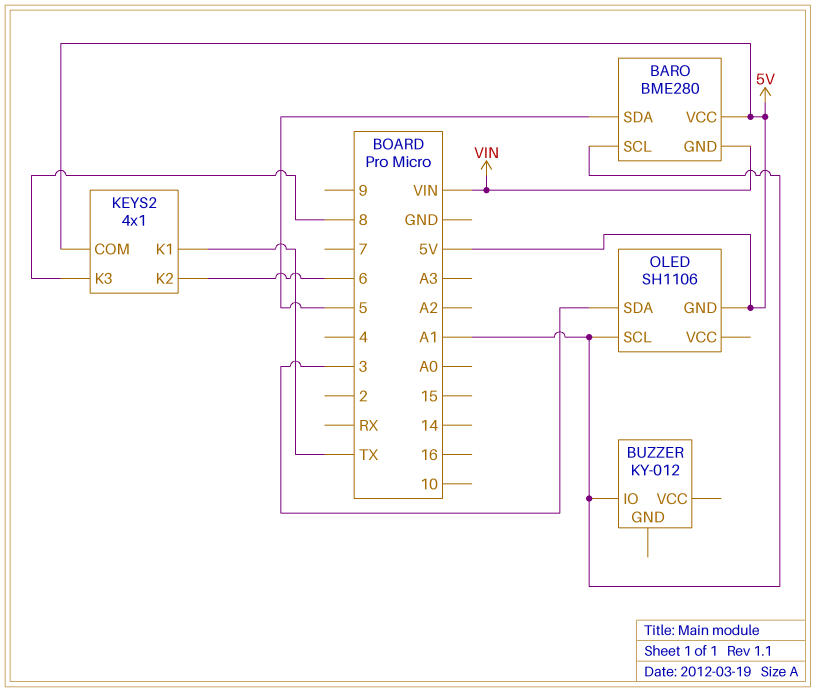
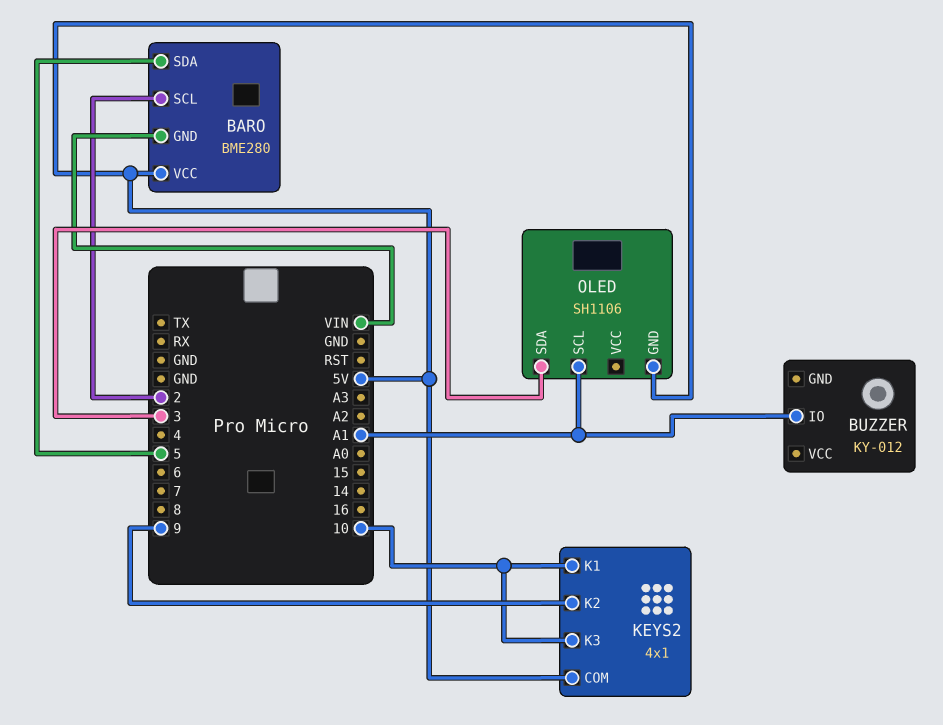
BARO pin SCL: A1 -> 2
KEYS2 pin K1: TX -> 10
KEYS2 pin K2: 6 -> 9
KEYS2 pin K3: 8 -> 10

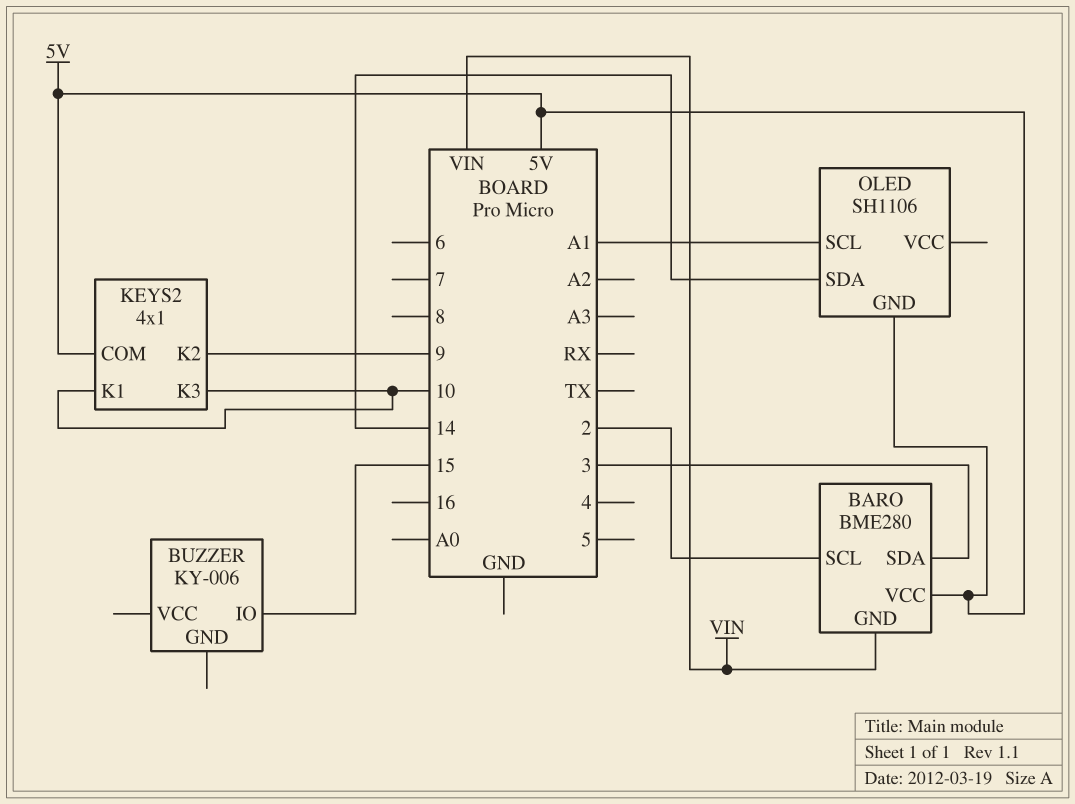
BARO pin SDA: 5 -> 3
BUZZER: KY-012 -> KY-006
BUZZER pin IO: A1 -> 15
OLED pin SDA: 3 -> 14

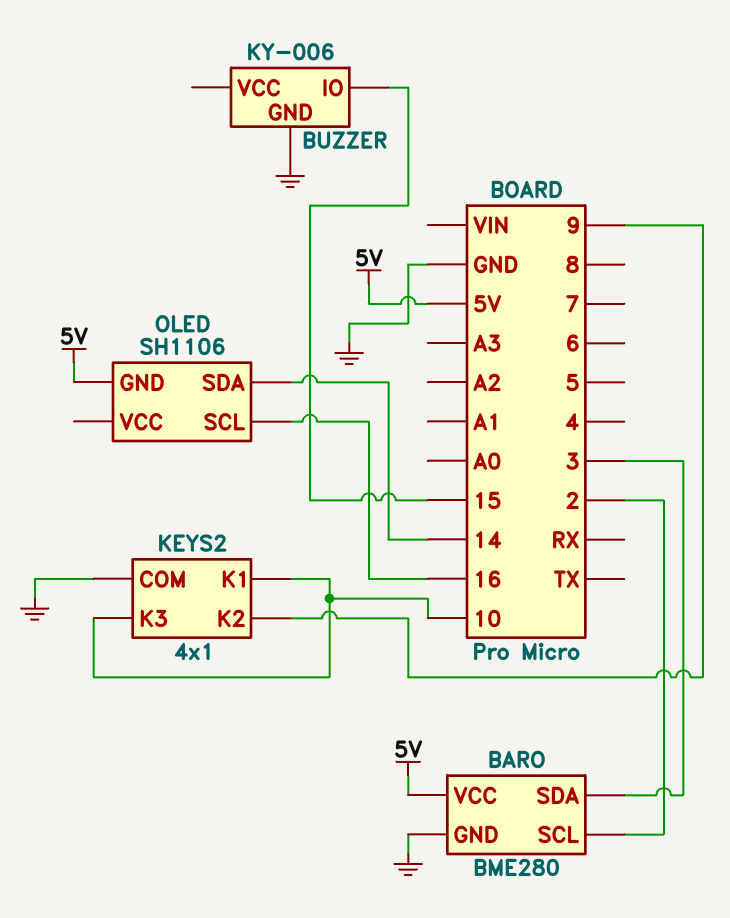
BARO pin GND: VIN -> GND
BUZZER pin GND: none -> GND
KEYS2 pin COM: 5V -> GND
OLED pin SCL: A1 -> 16

